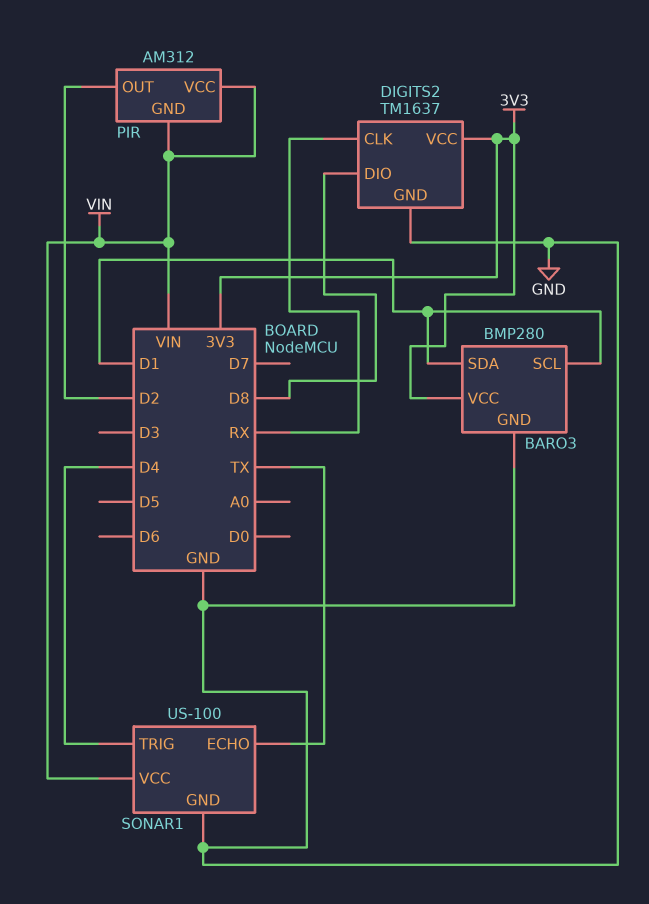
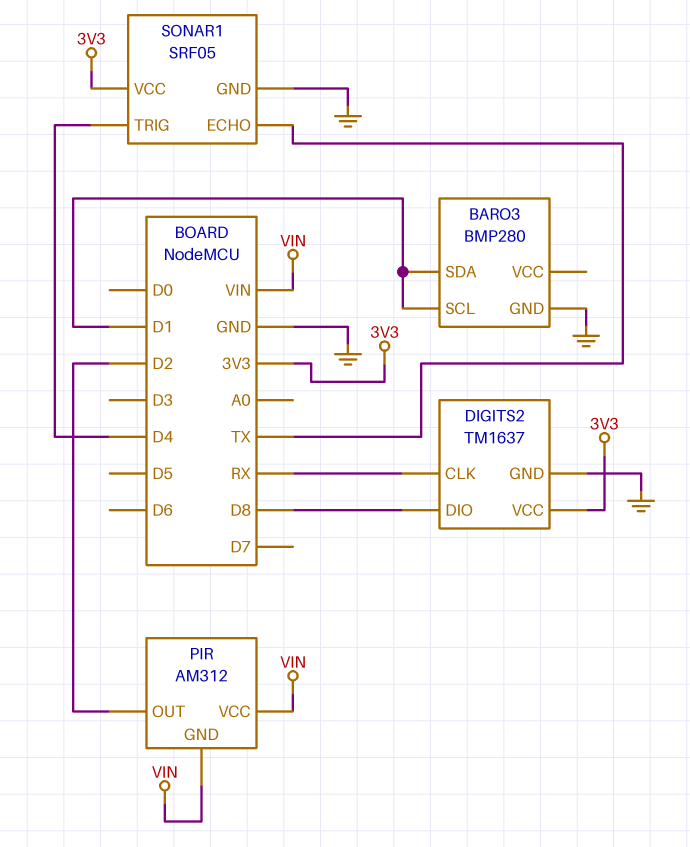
BARO3 pin VCC: 3V3 -> none
SONAR1: US-100 -> SRF05
SONAR1 pin VCC: VIN -> 3V3

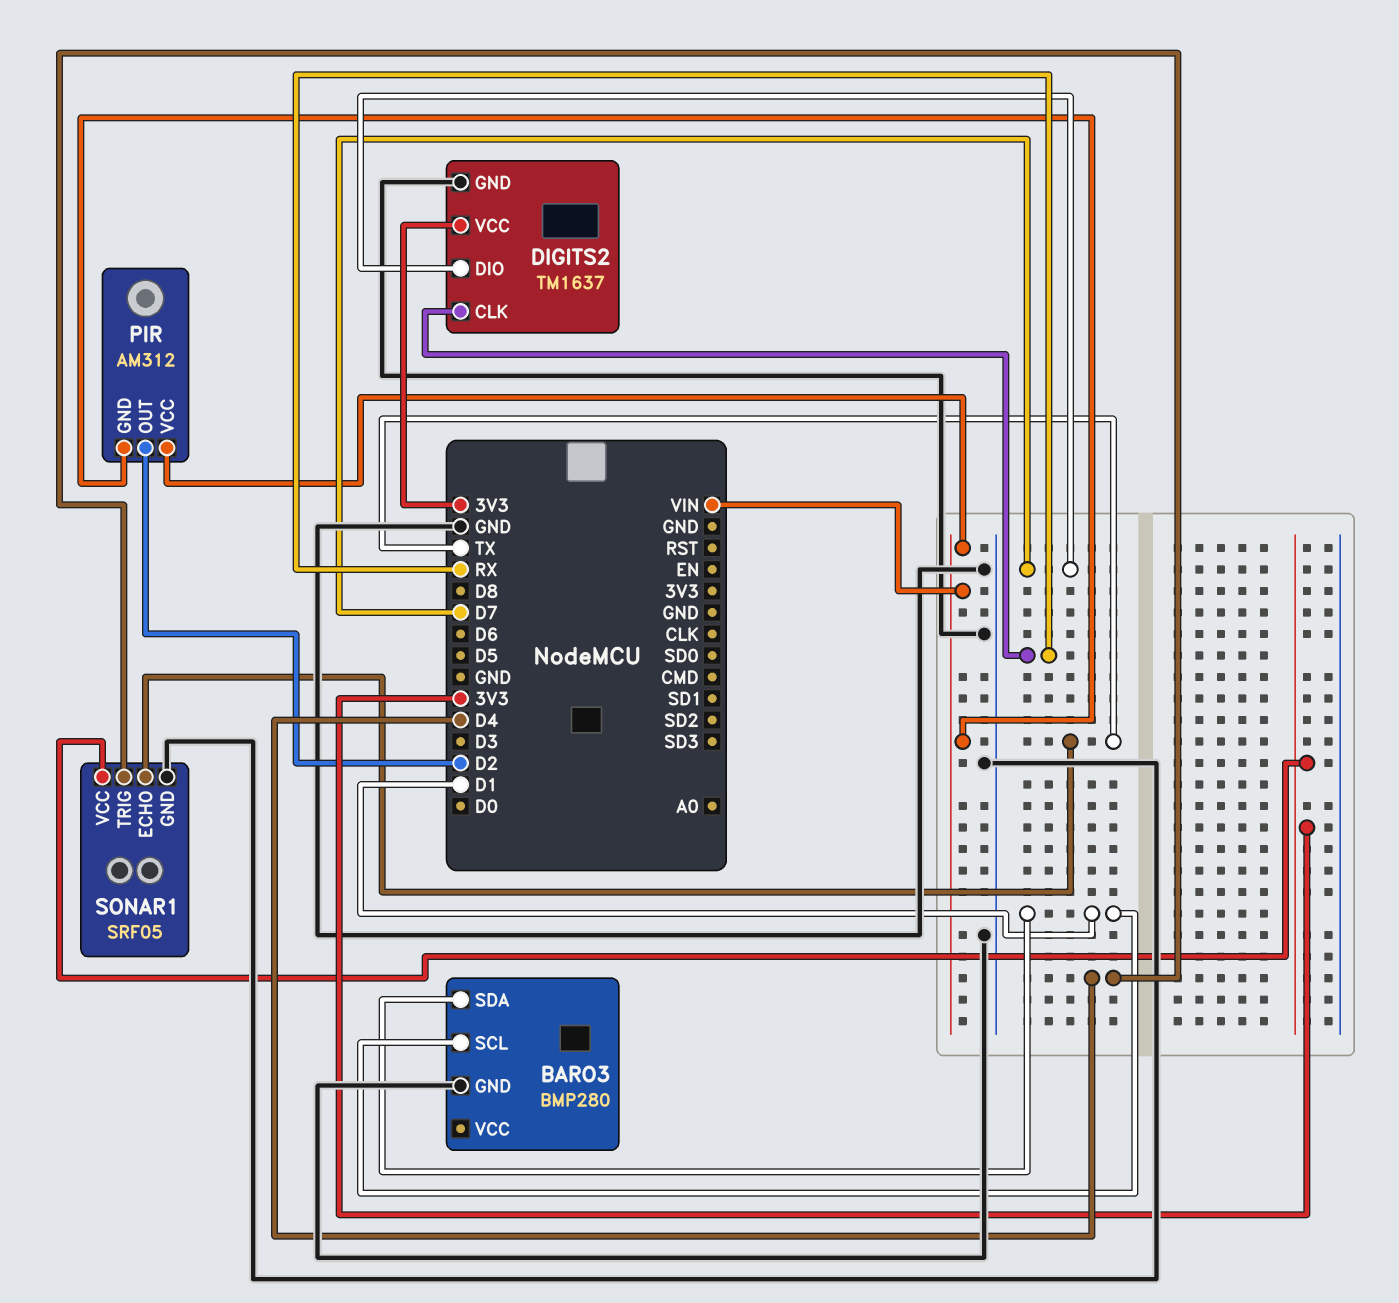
DIGITS2 pin DIO: D8 -> D7

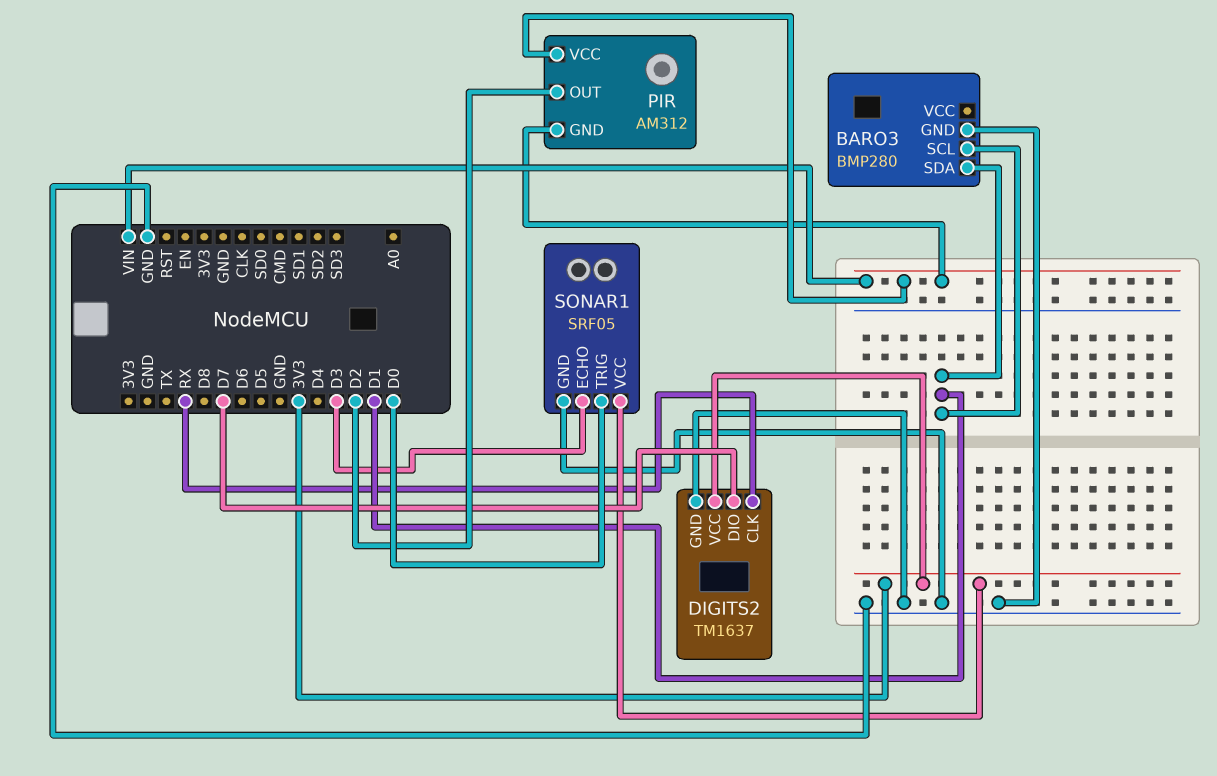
SONAR1 pin ECHO: TX -> D3
SONAR1 pin TRIG: D4 -> D0

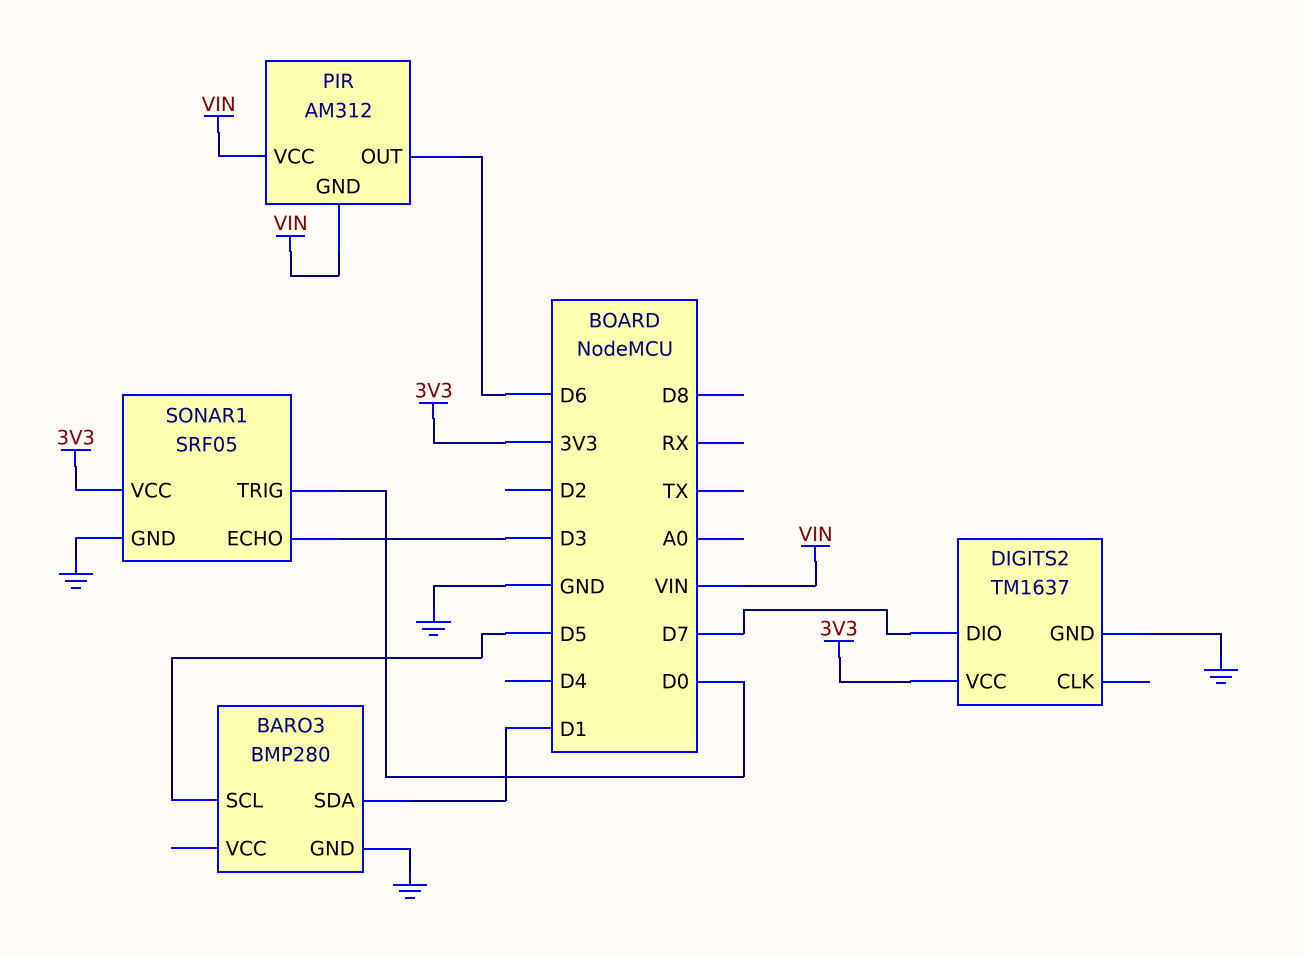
BARO3 pin SCL: D1 -> D5
DIGITS2 pin CLK: RX -> none
PIR pin OUT: D2 -> D6

